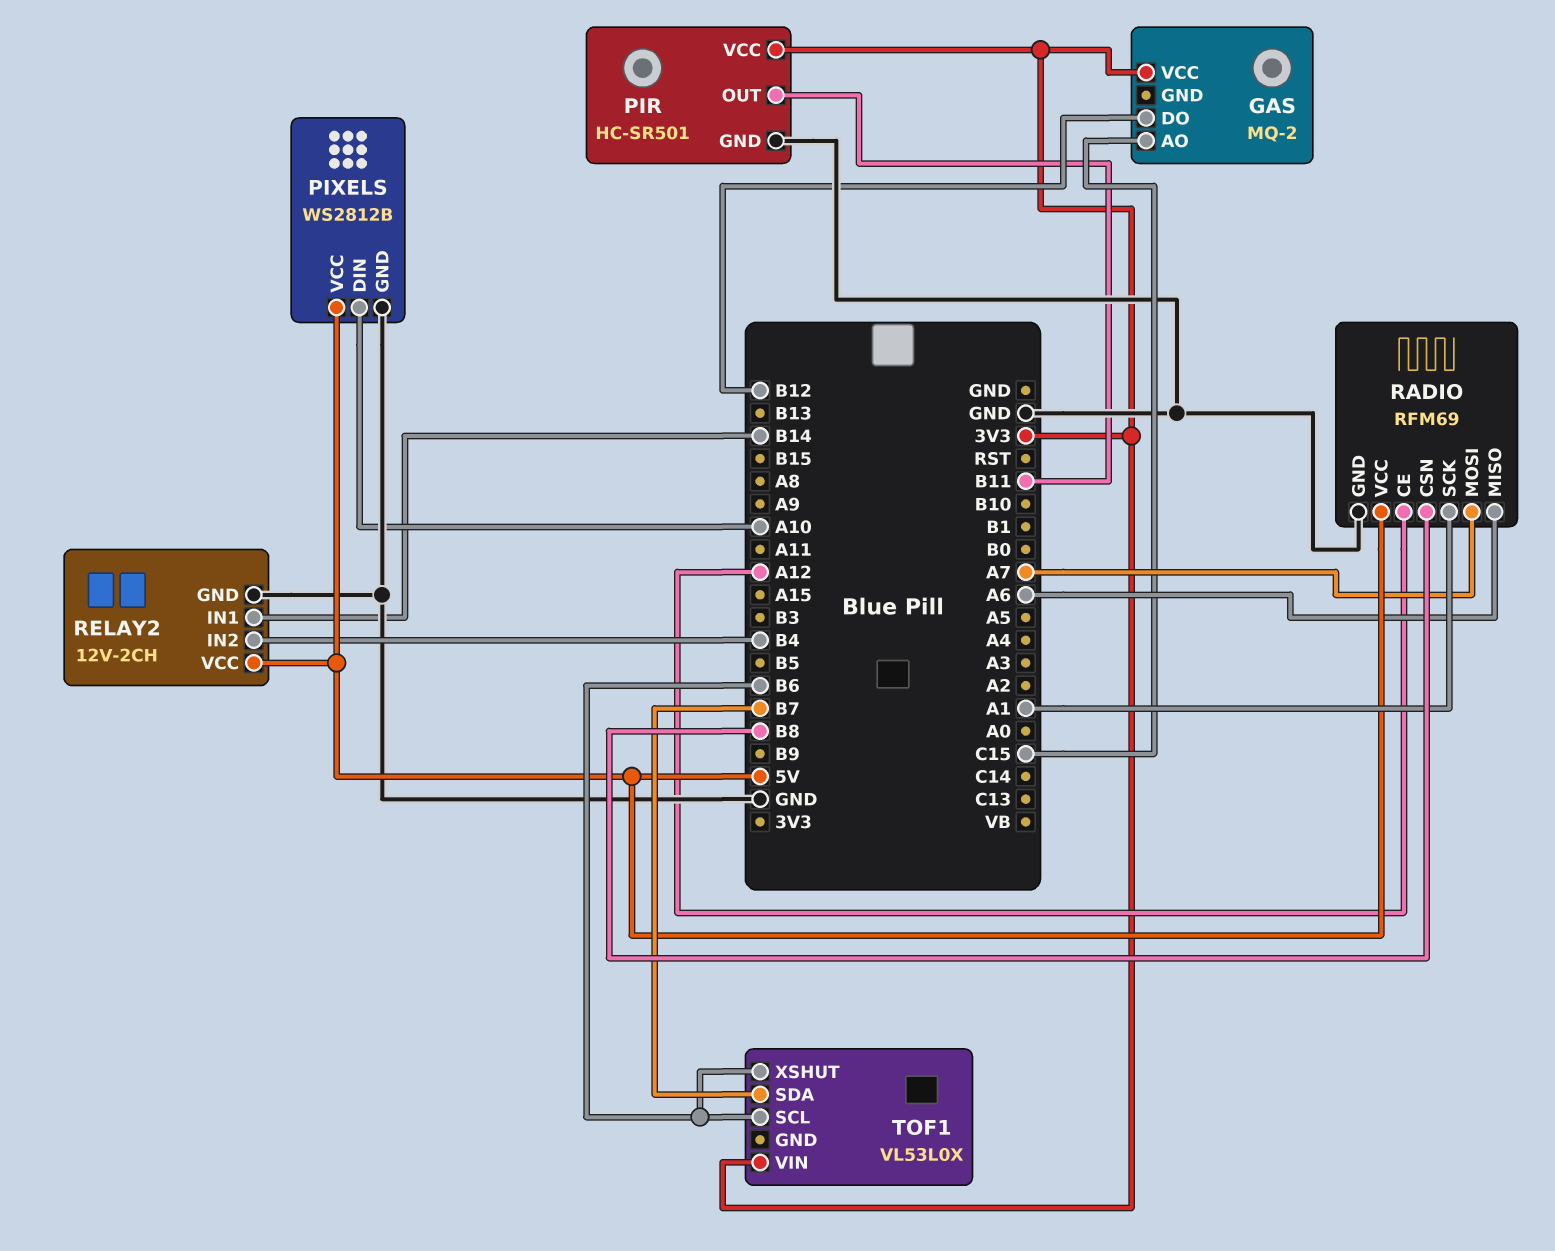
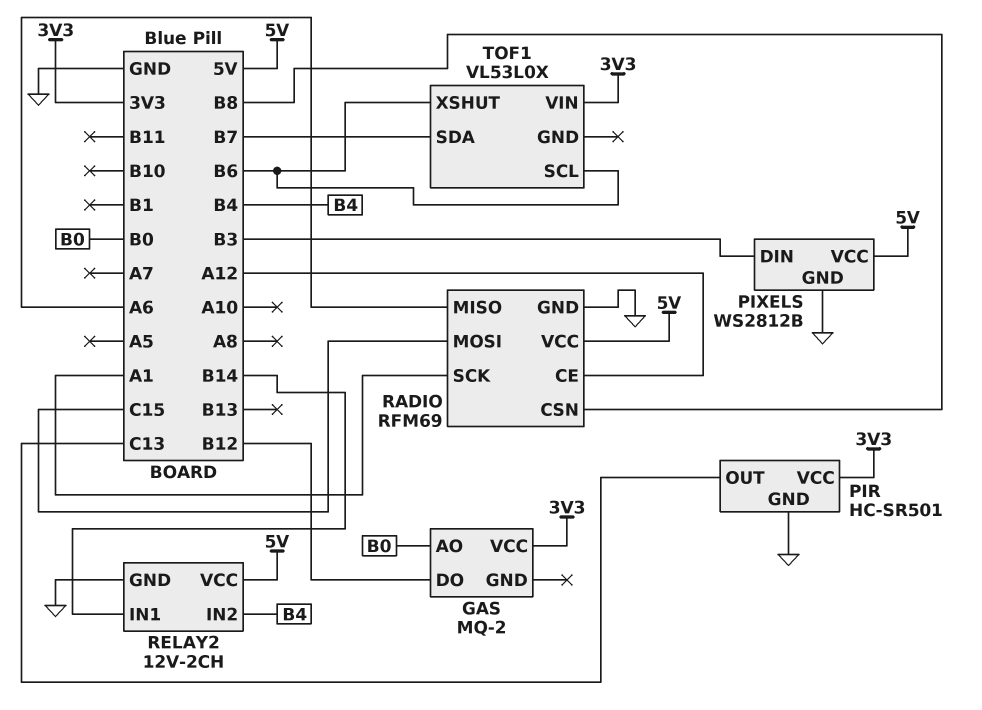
GAS pin AO: C15 -> B0
PIR pin OUT: B11 -> C13
PIXELS pin DIN: A10 -> B3
RADIO pin MOSI: A7 -> C15

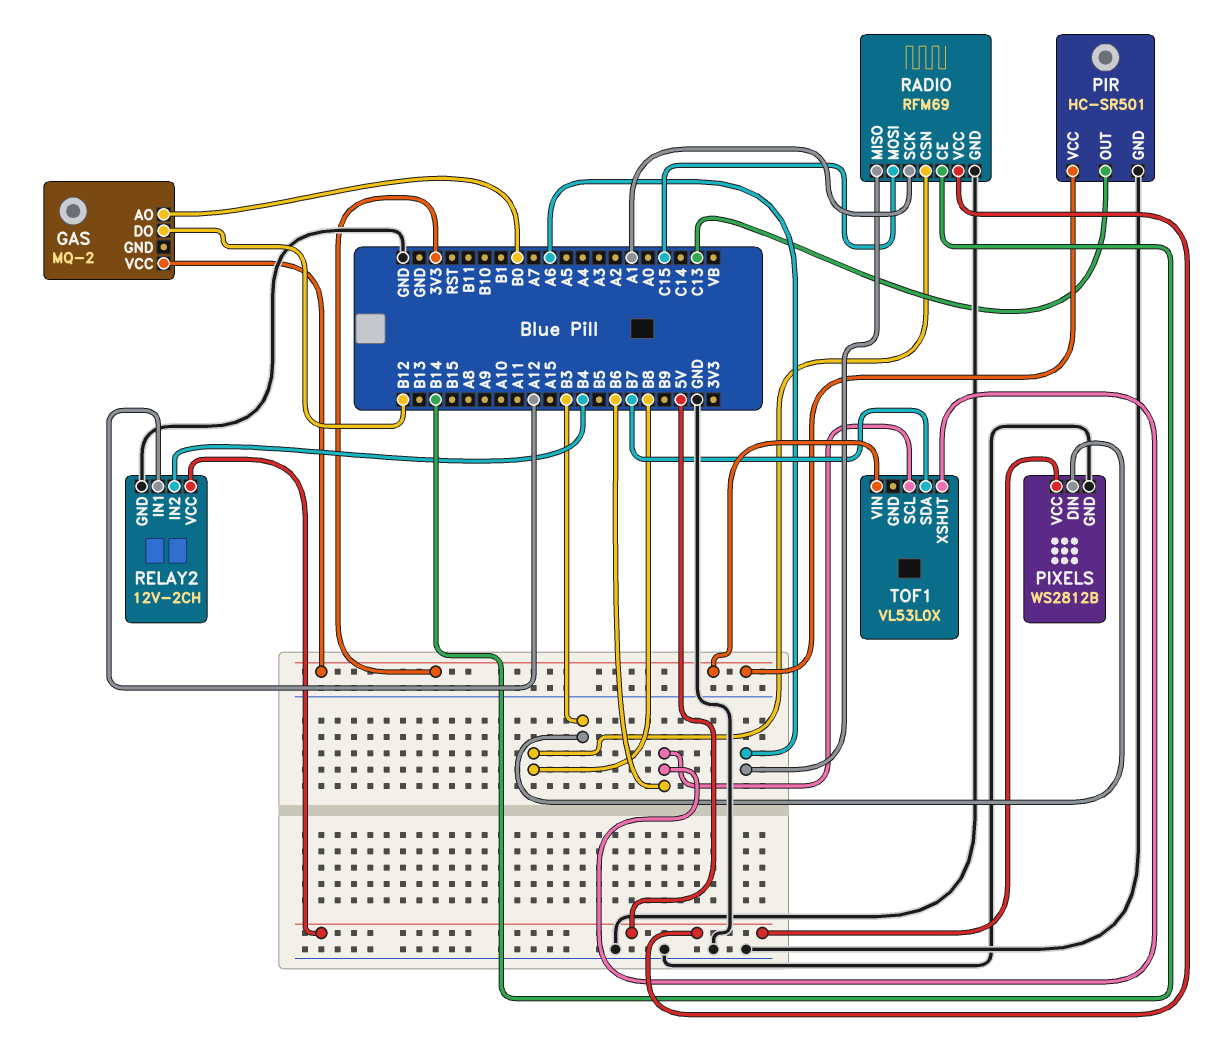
RADIO pin CE: A12 -> B14
RELAY2 pin IN1: B14 -> A12

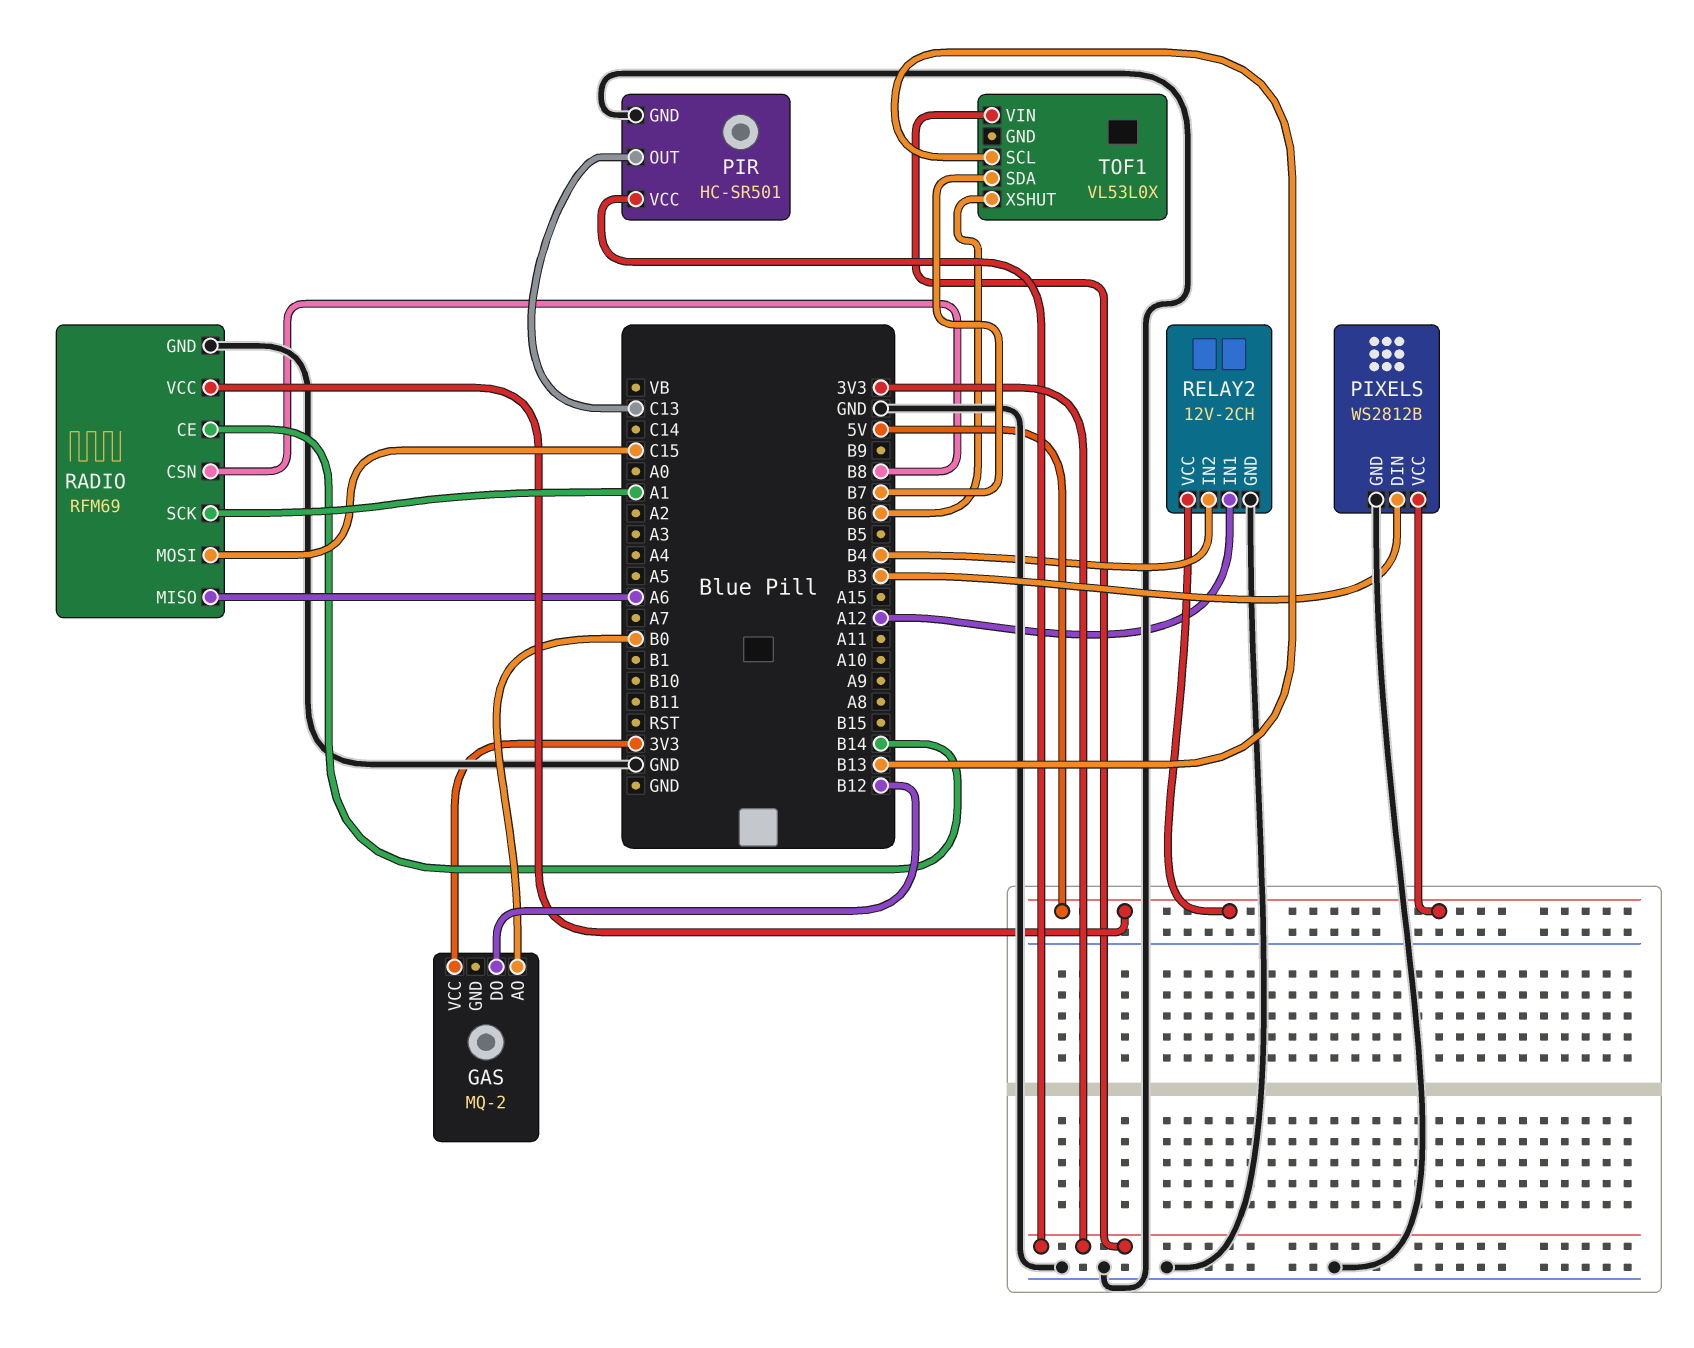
TOF1 pin SCL: B6 -> B13

